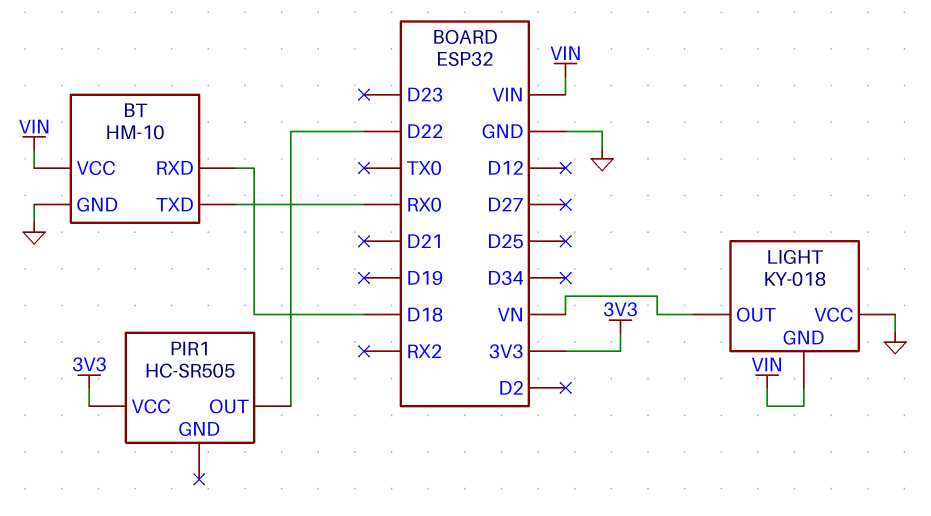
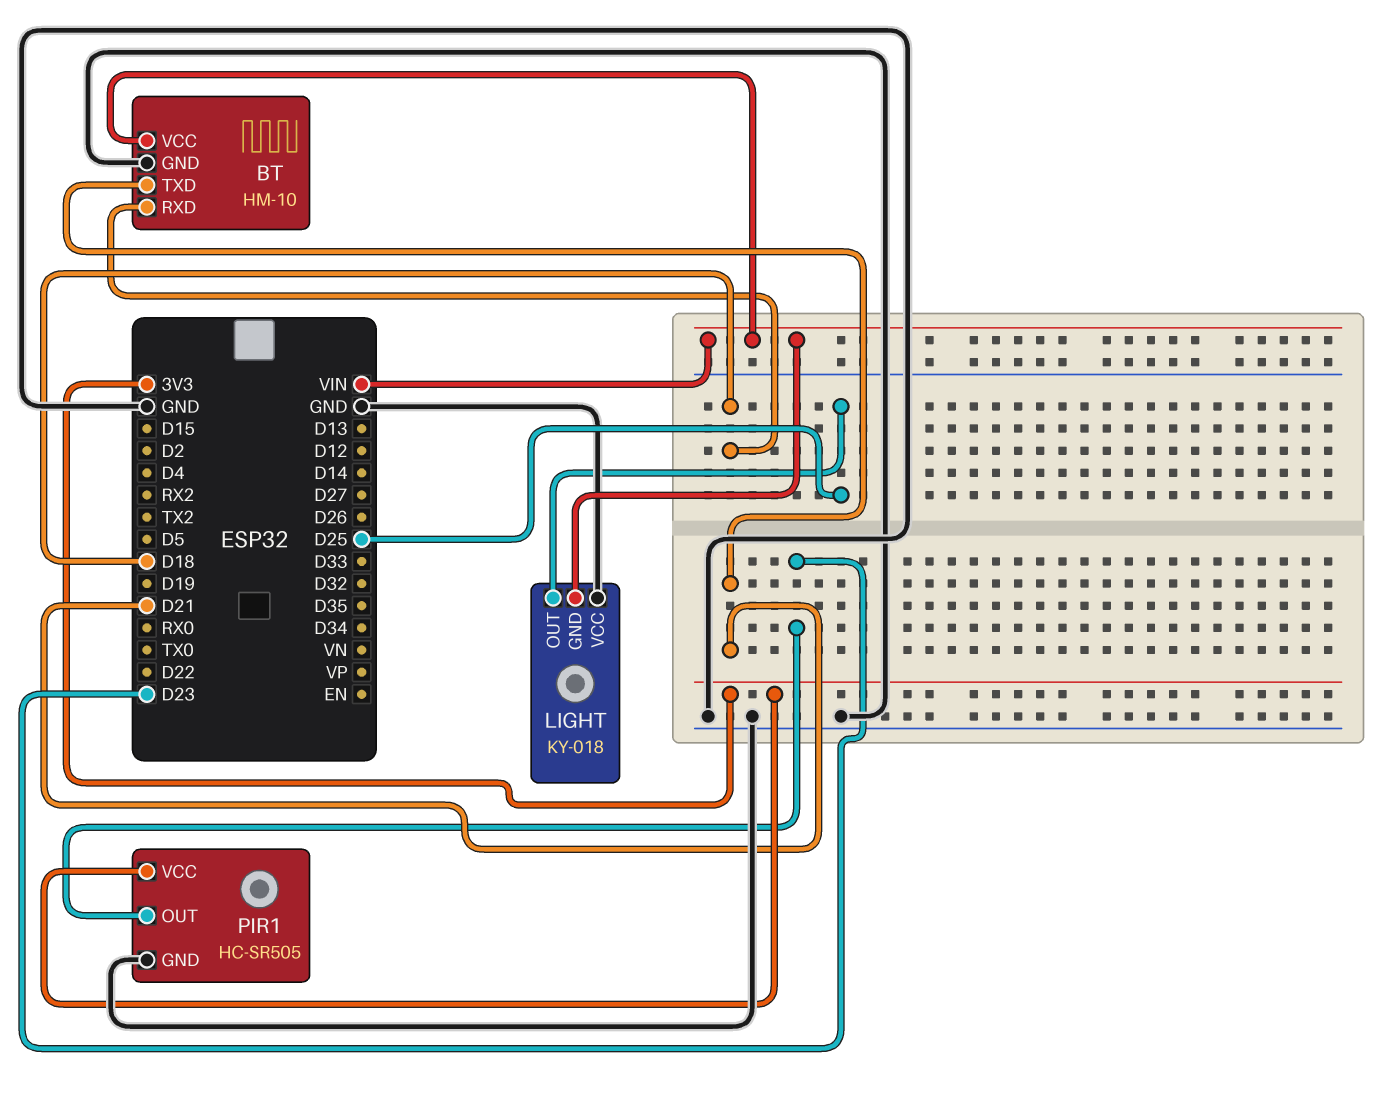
BT pin TXD: RX0 -> D21
LIGHT pin OUT: VN -> D25
PIR1 pin GND: none -> GND
PIR1 pin OUT: D22 -> D23

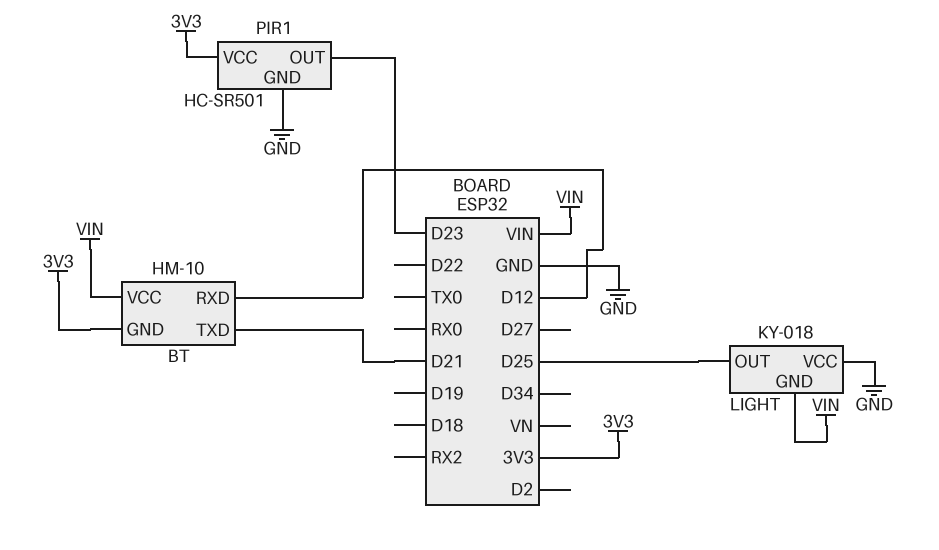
BT pin GND: GND -> 3V3
BT pin RXD: D18 -> D12
PIR1: HC-SR505 -> HC-SR501

